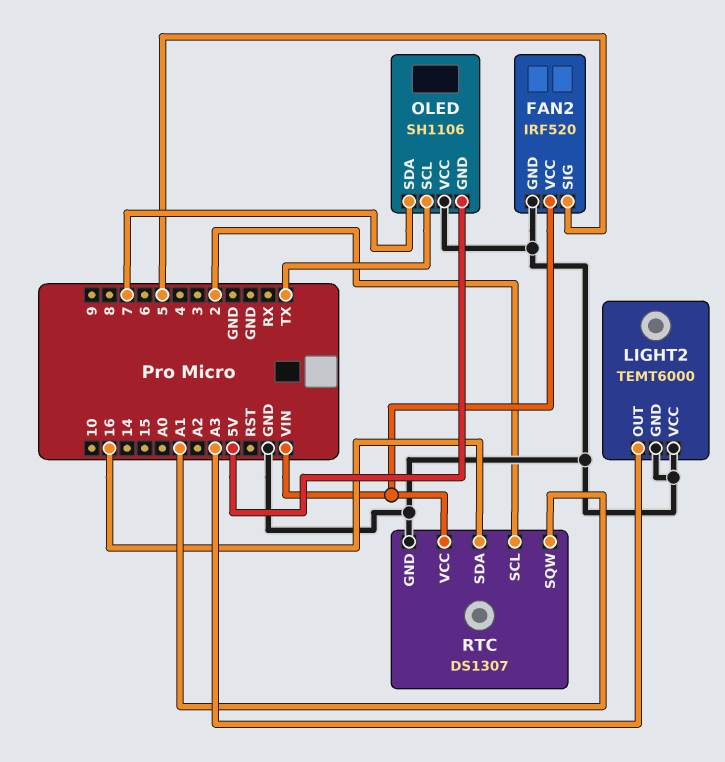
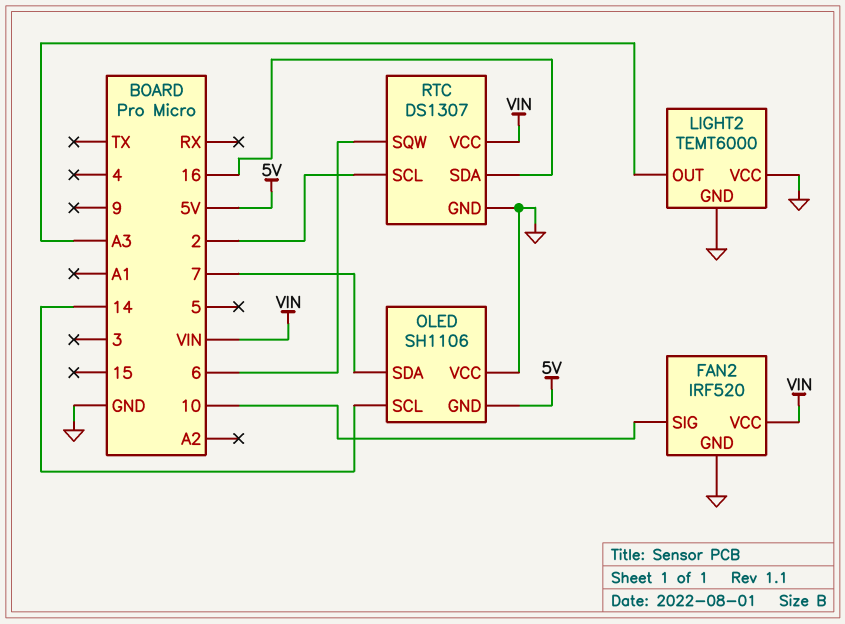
FAN2 pin SIG: 5 -> 10
OLED pin SCL: TX -> 14
RTC pin SQW: A1 -> 6

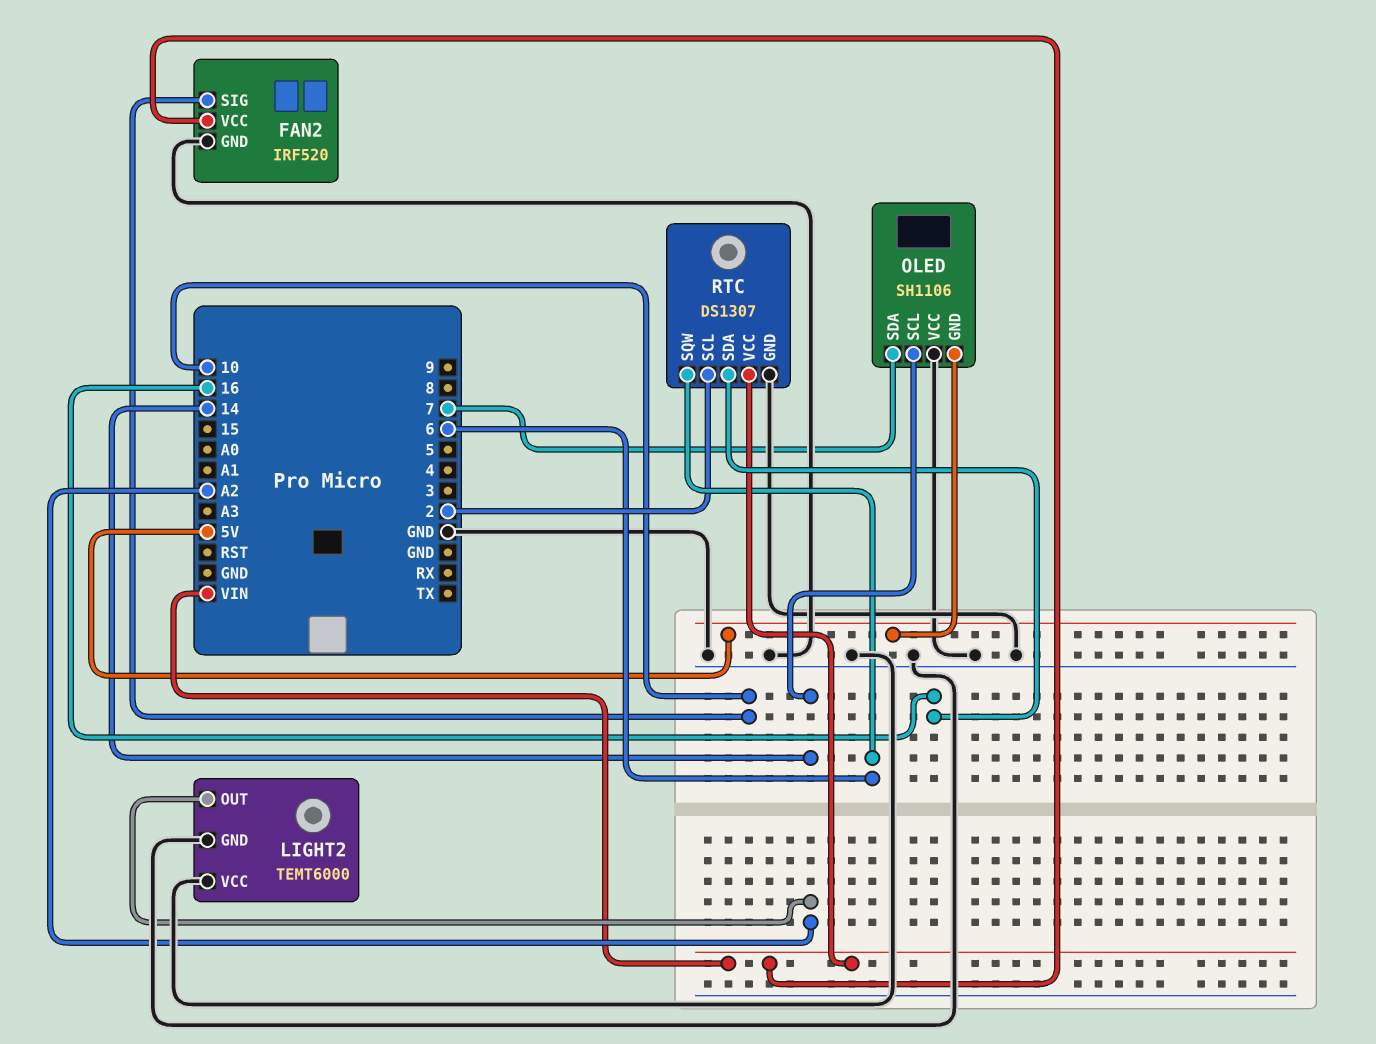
LIGHT2 pin OUT: A3 -> A2

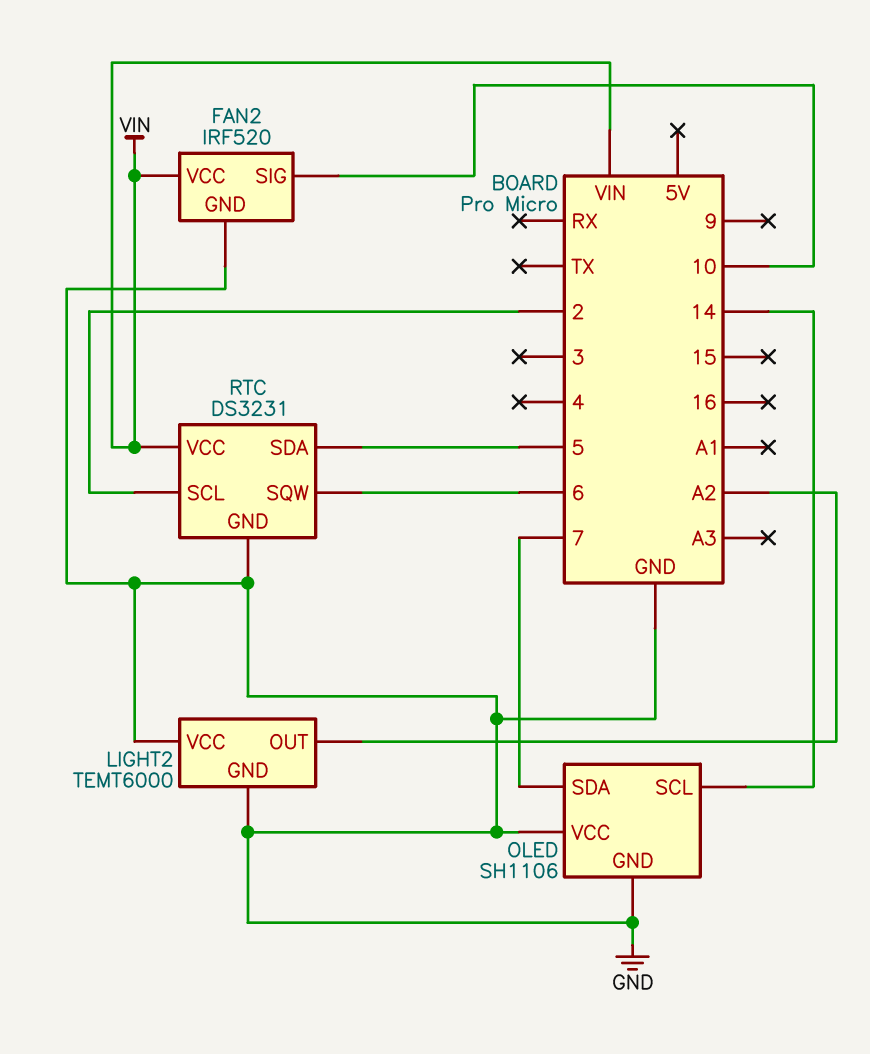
OLED pin GND: 5V -> GND
RTC: DS1307 -> DS3231
RTC pin SDA: 16 -> 5

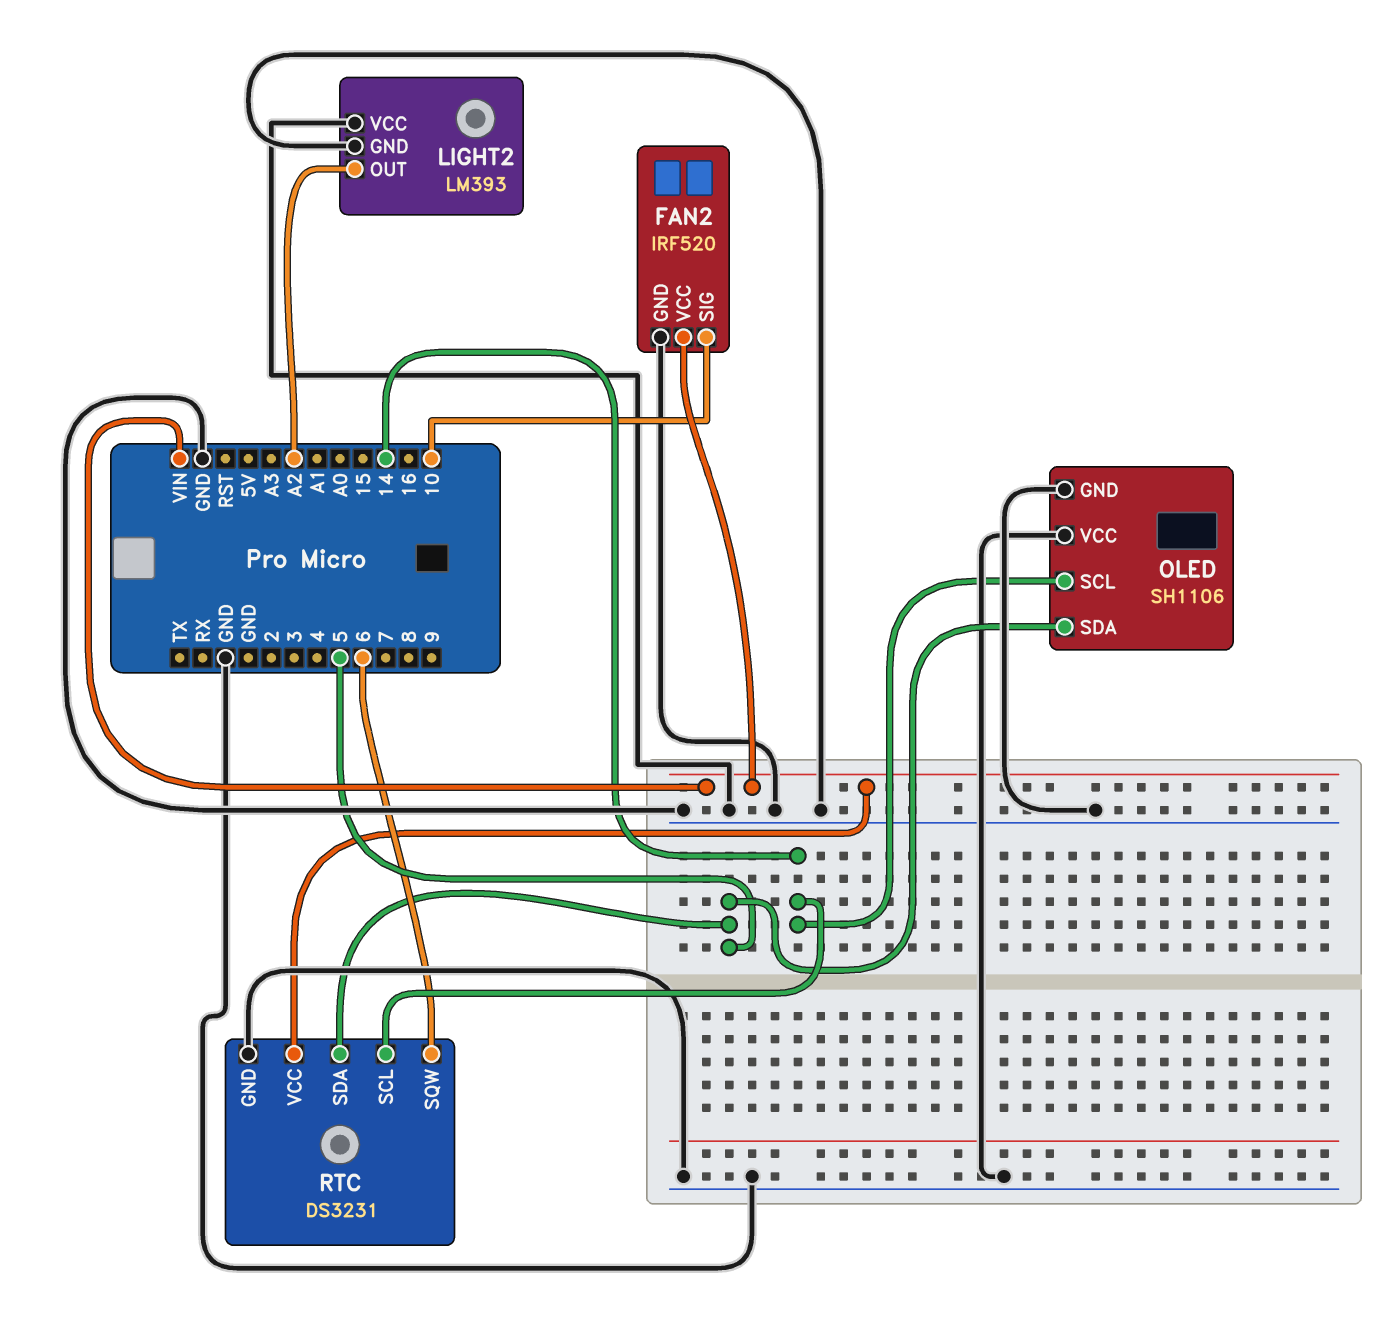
LIGHT2: TEMT6000 -> LM393
OLED pin SDA: 7 -> 5
RTC pin SCL: 2 -> 14

